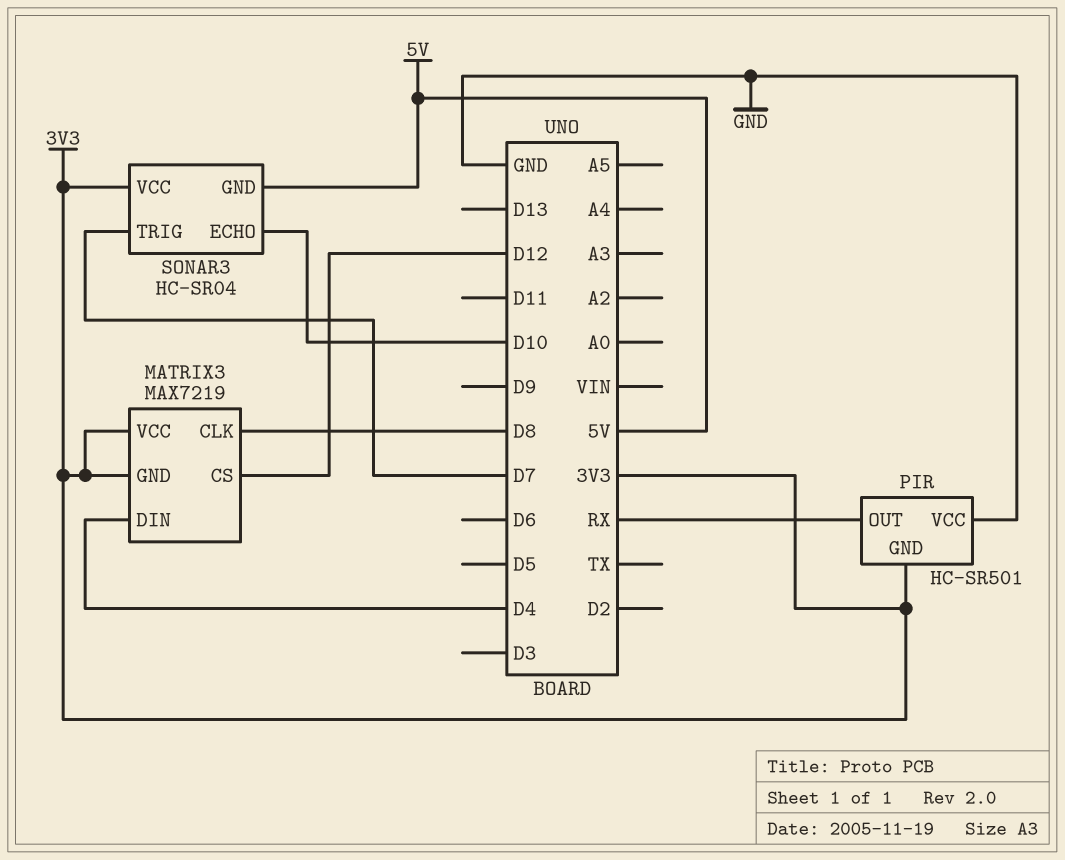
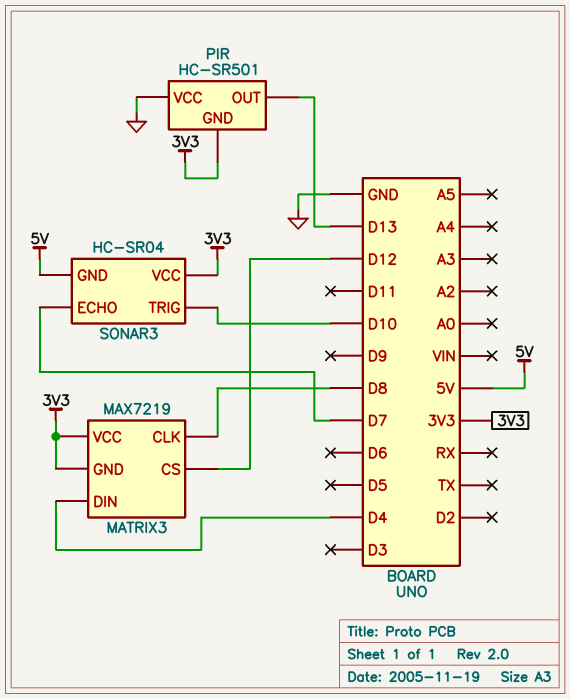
PIR pin OUT: RX -> D13
SONAR3 pin ECHO: D10 -> D7
SONAR3 pin TRIG: D7 -> D10

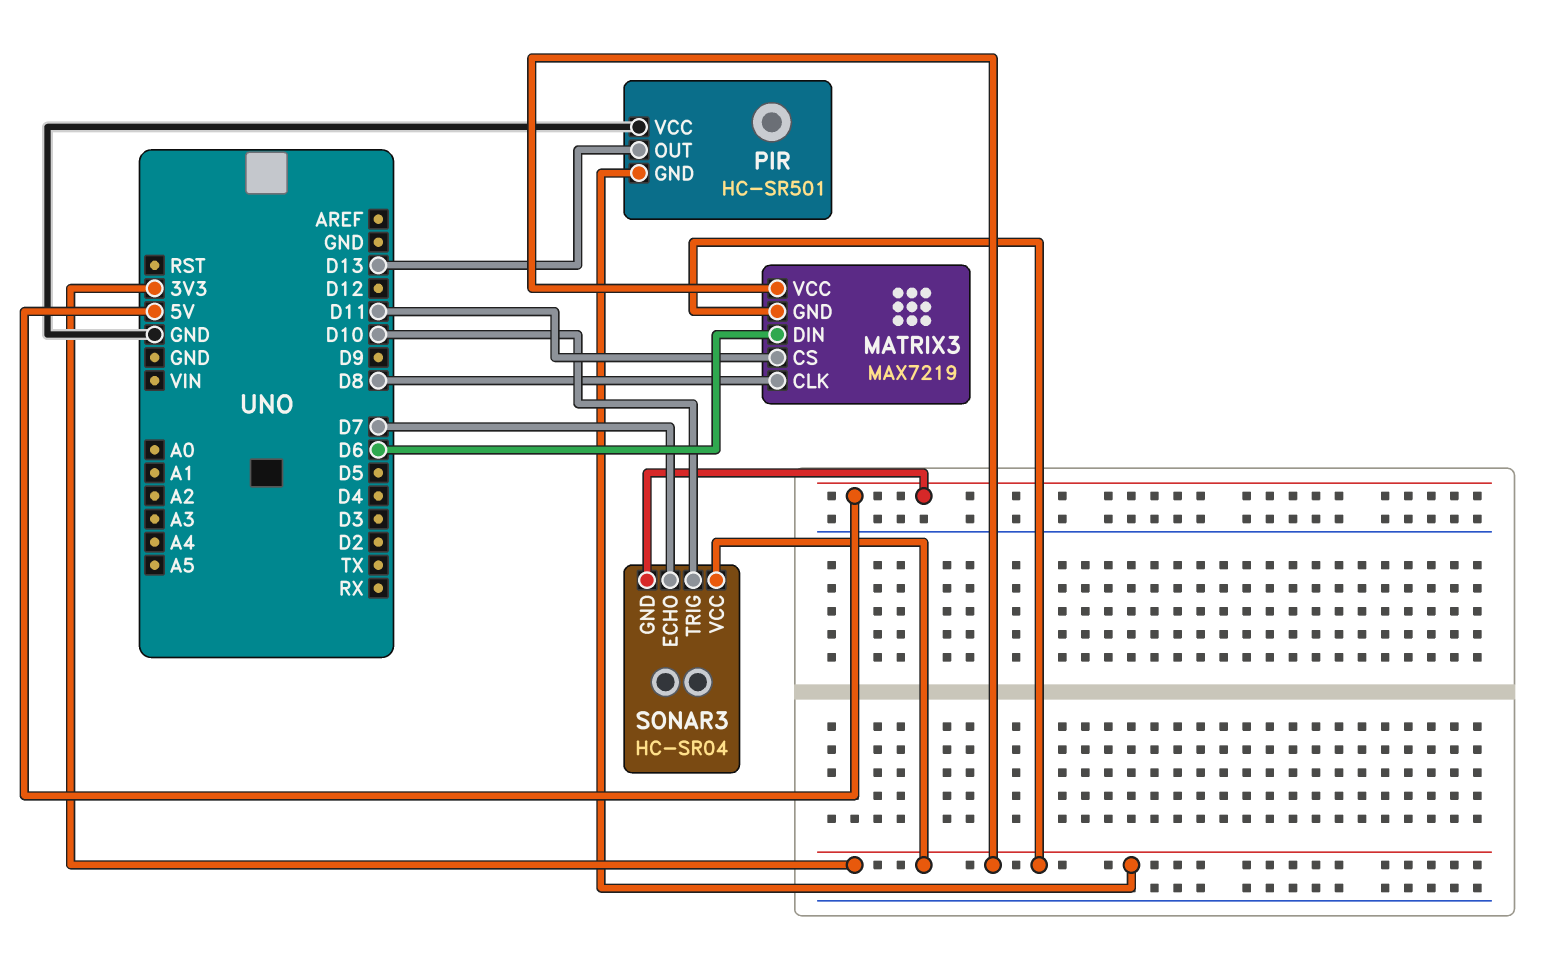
MATRIX3 pin CS: D12 -> D11
MATRIX3 pin DIN: D4 -> D6

